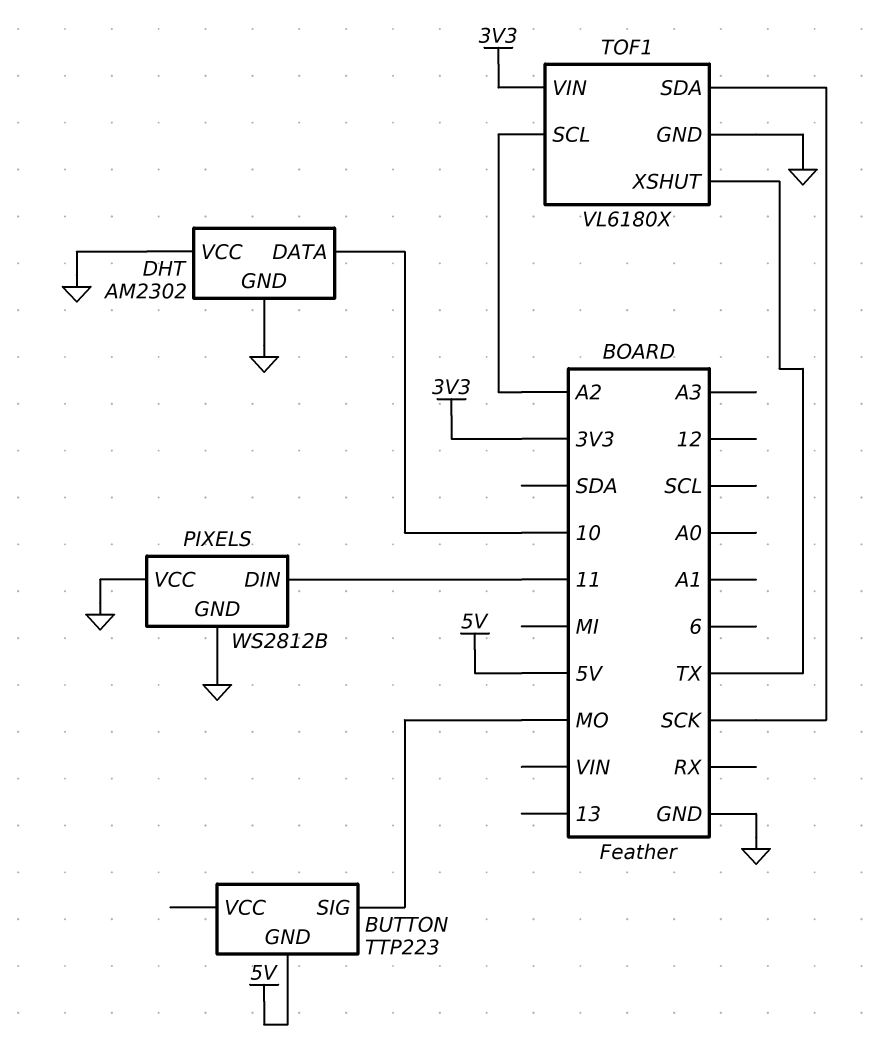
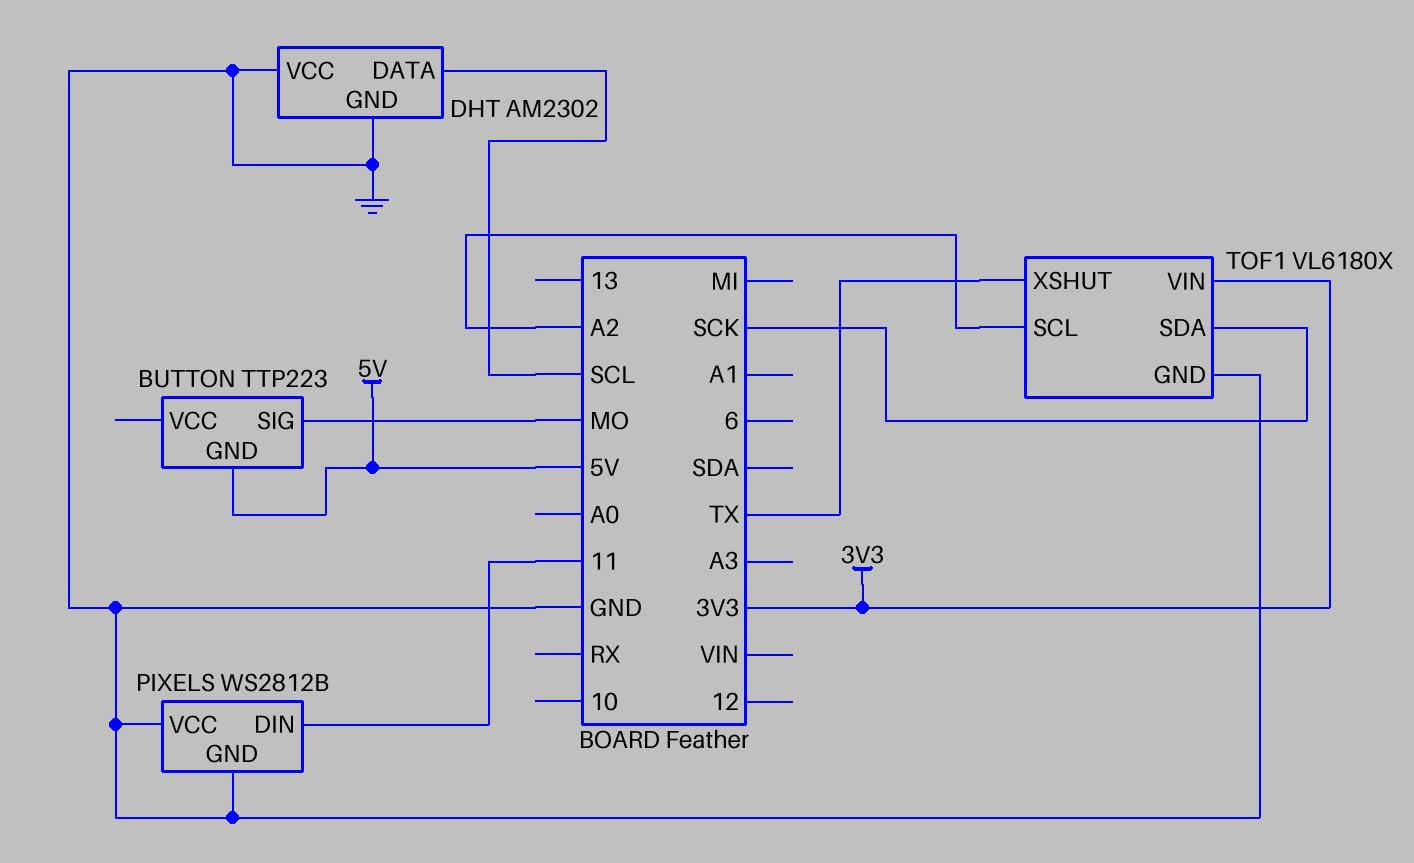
DHT pin DATA: 10 -> SCL

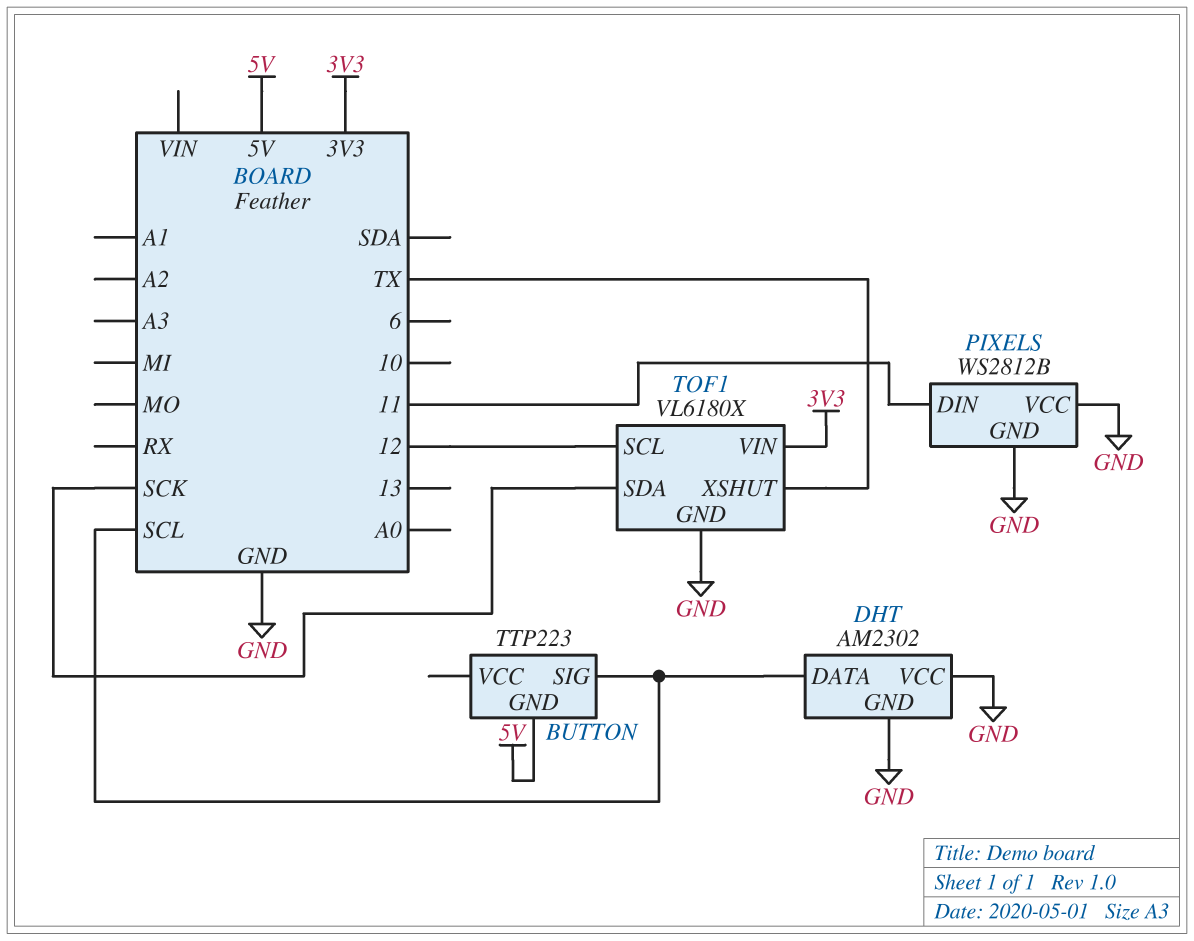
BUTTON pin SIG: MO -> SCL
TOF1 pin SCL: A2 -> 12

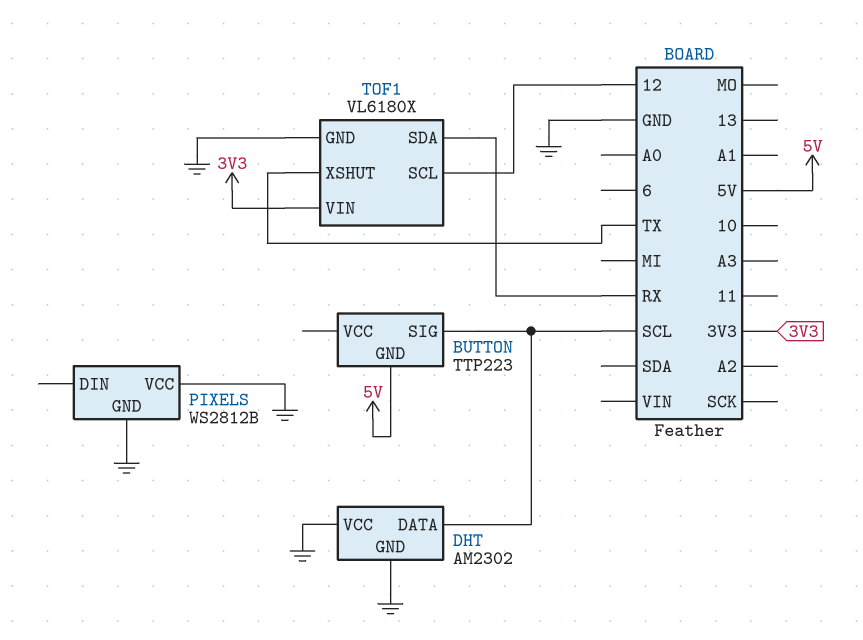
PIXELS pin DIN: 11 -> none
TOF1 pin SDA: SCK -> RX

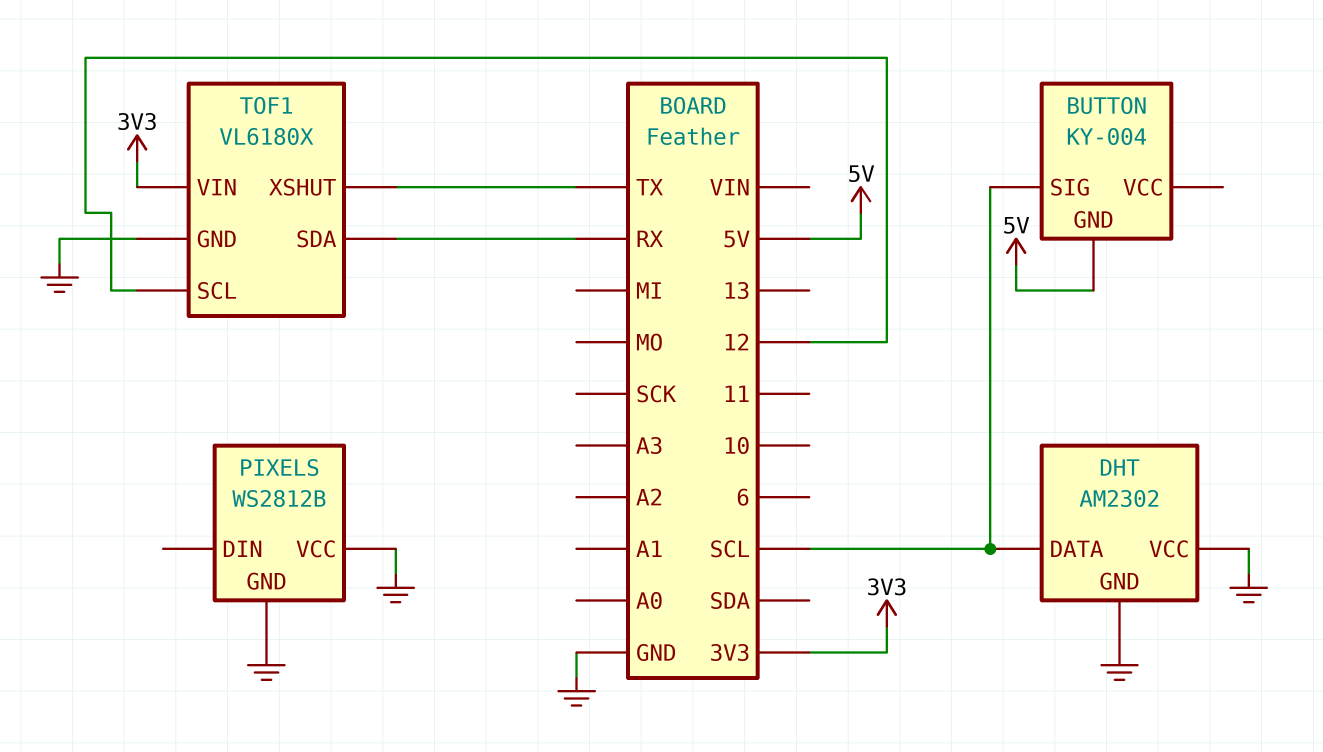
BUTTON: TTP223 -> KY-004

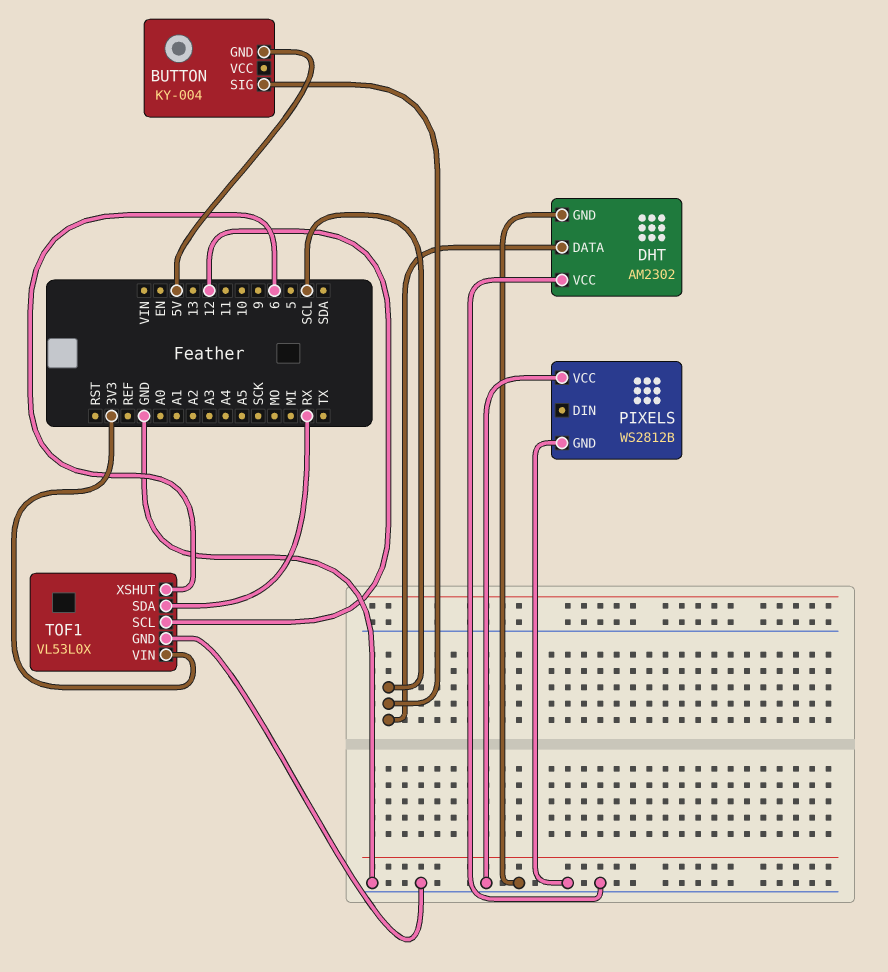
TOF1: VL6180X -> VL53L0X
TOF1 pin XSHUT: TX -> 6

